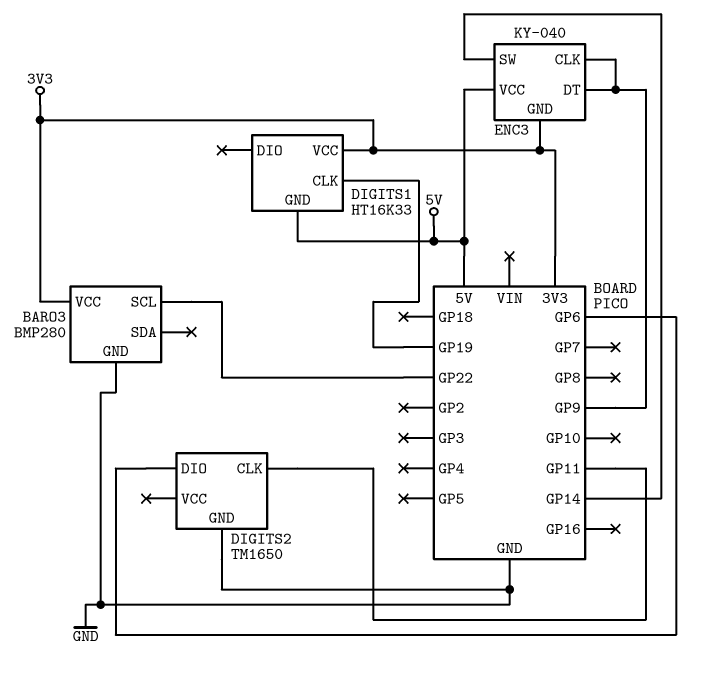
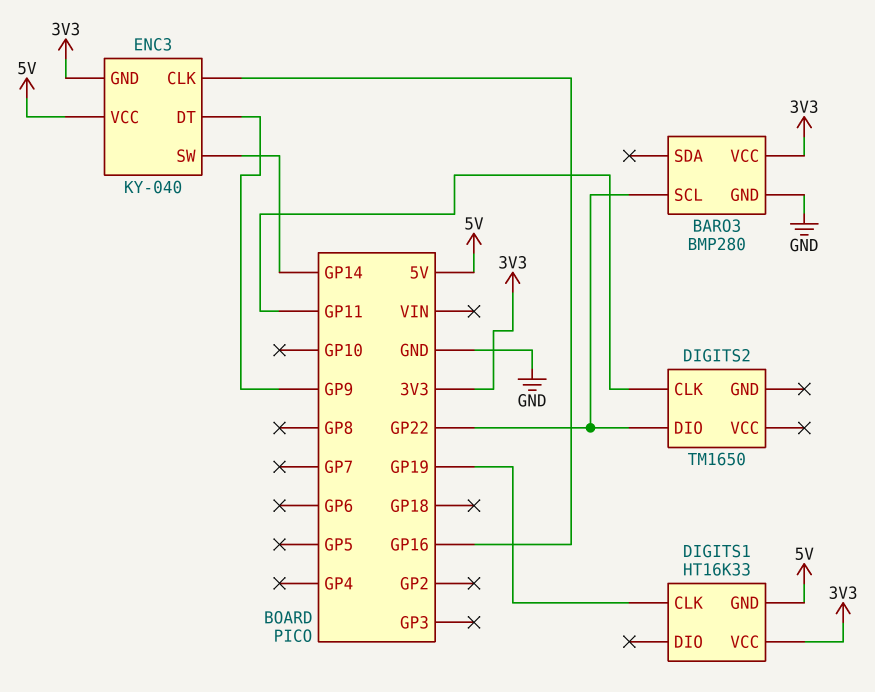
DIGITS2 pin DIO: GP6 -> GP22
DIGITS2 pin GND: GND -> none
ENC3 pin CLK: GP9 -> GP16

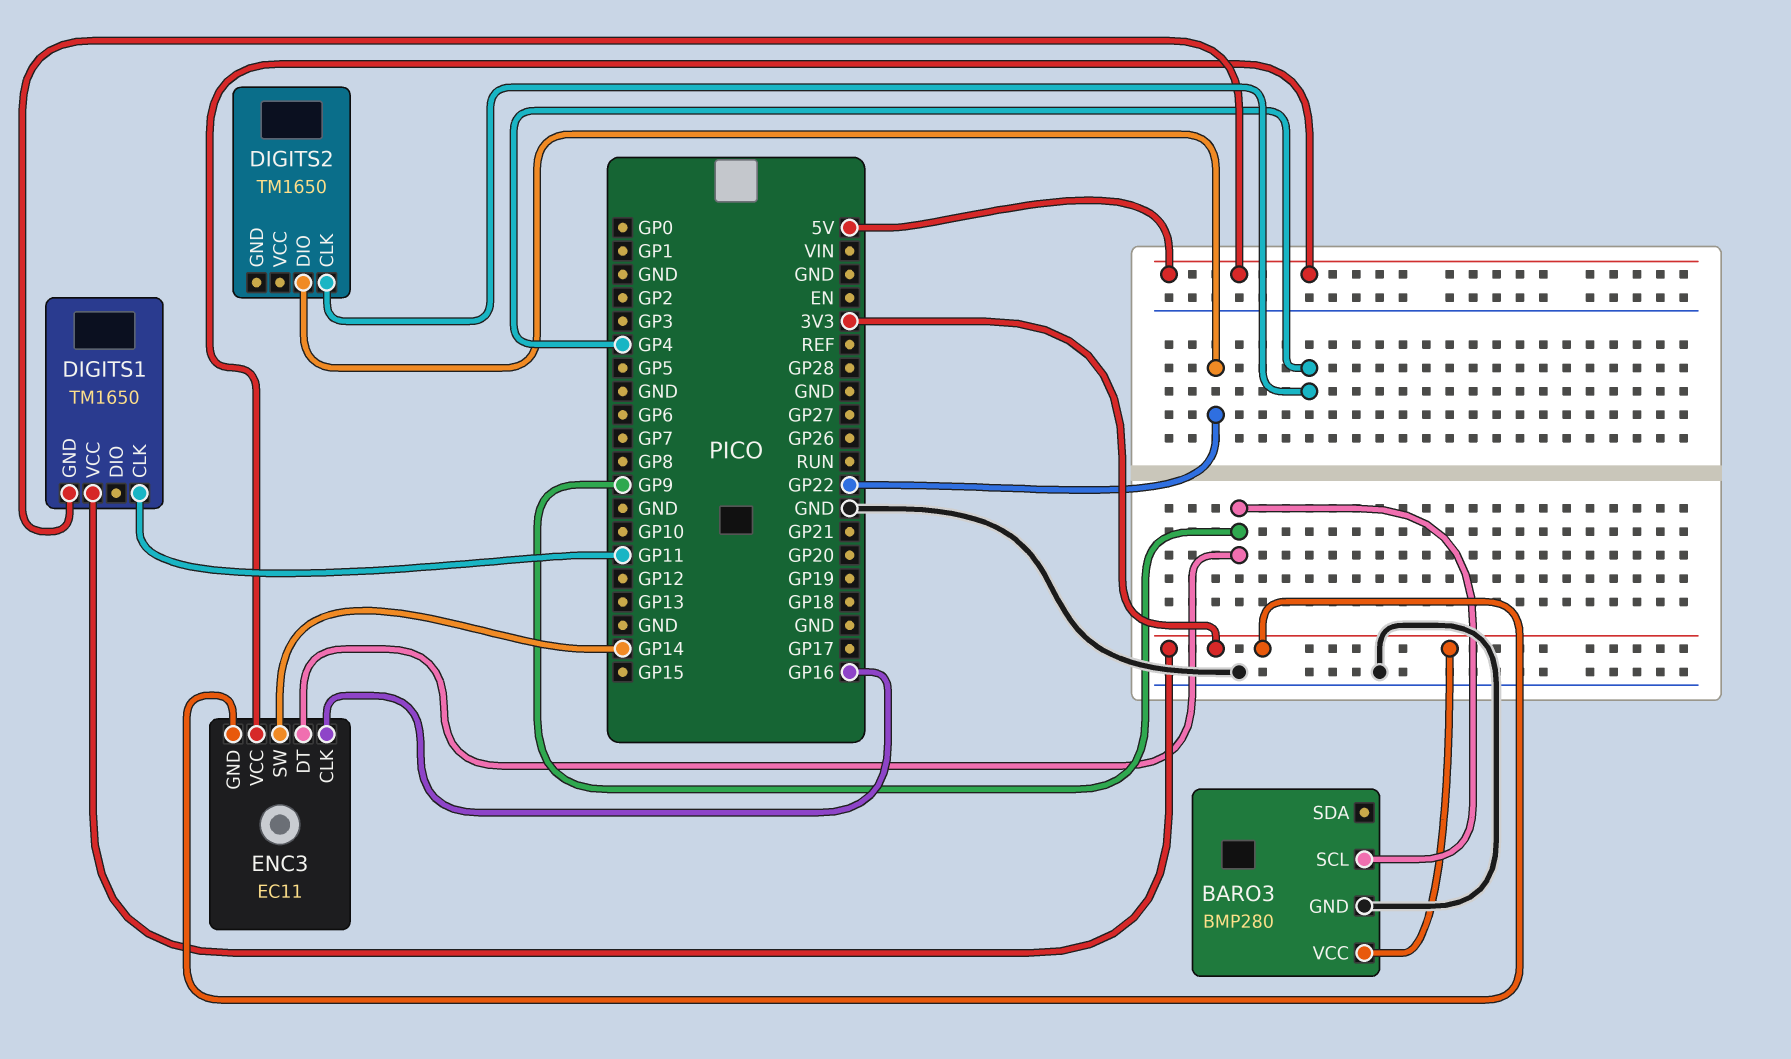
BARO3 pin SCL: GP22 -> GP9
DIGITS1: HT16K33 -> TM1650
DIGITS1 pin CLK: GP19 -> GP11
DIGITS2 pin CLK: GP11 -> GP4
ENC3: KY-040 -> EC11

